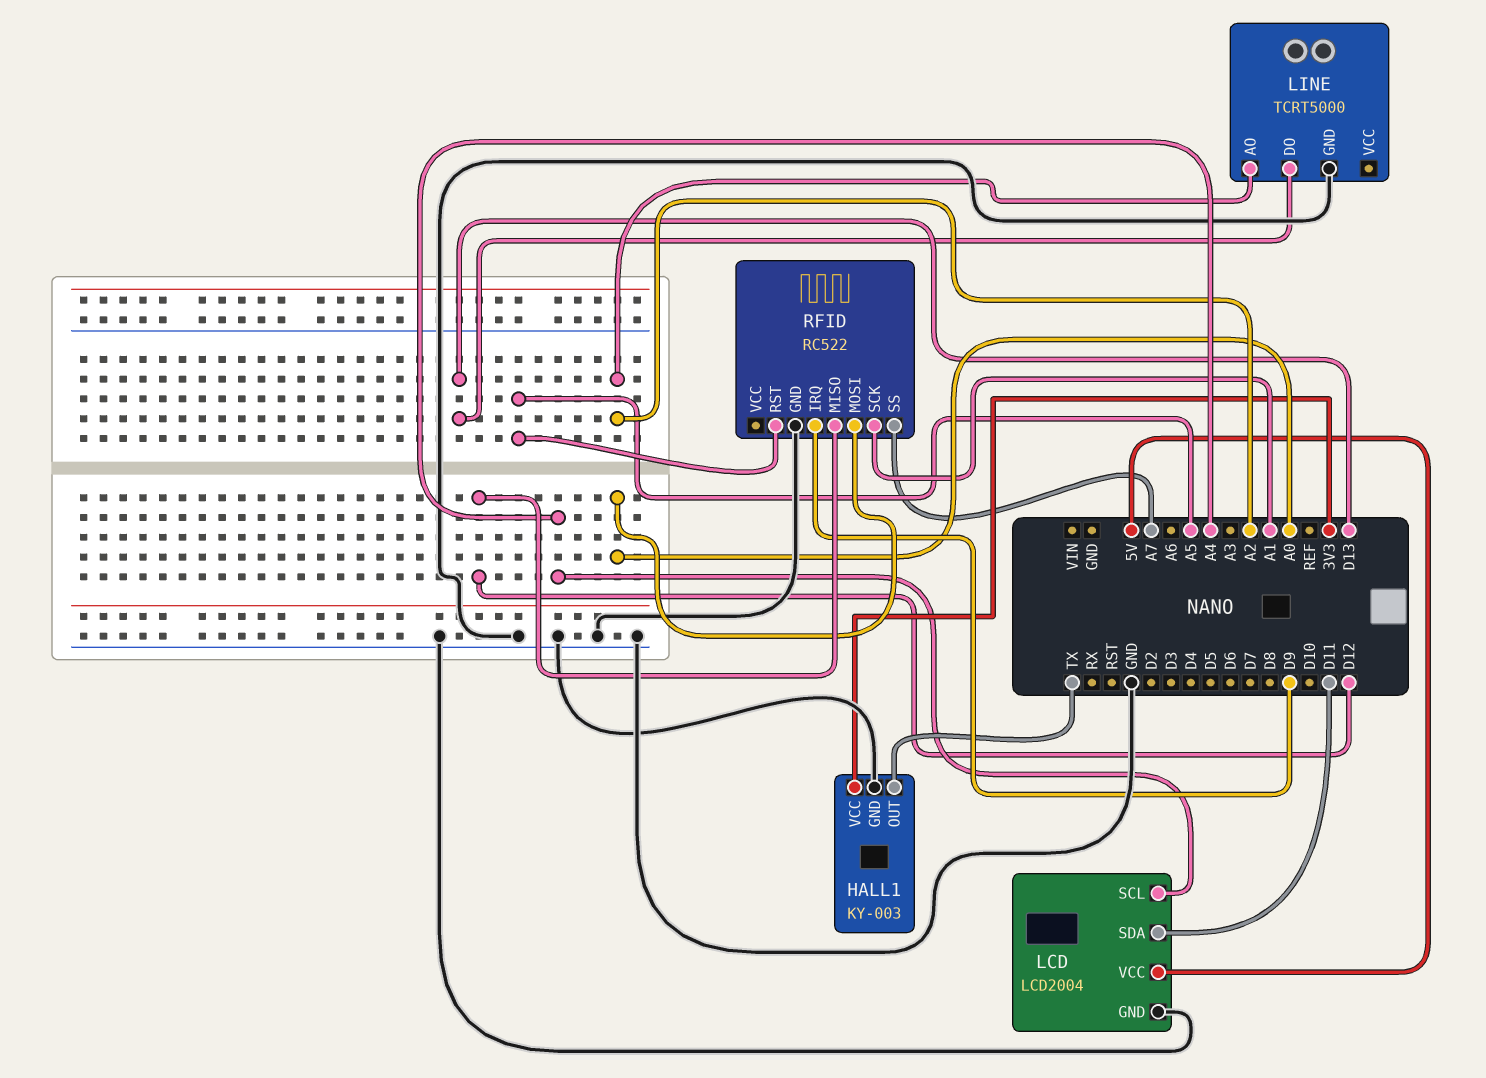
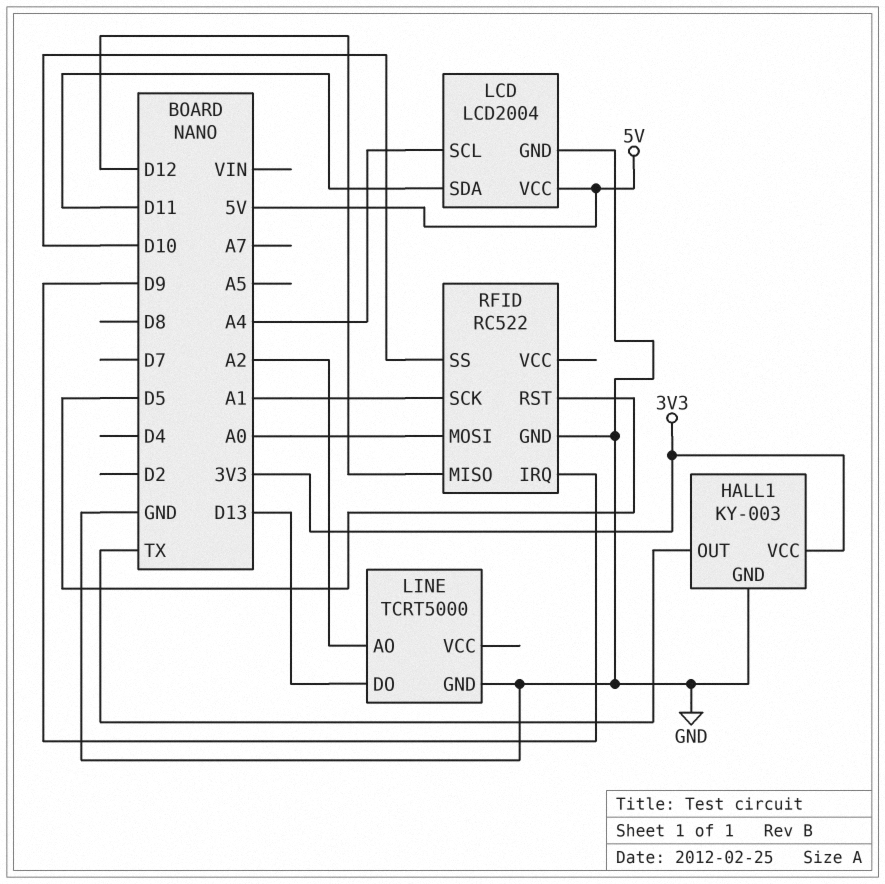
RFID pin RST: A5 -> D5
RFID pin SS: A7 -> D10

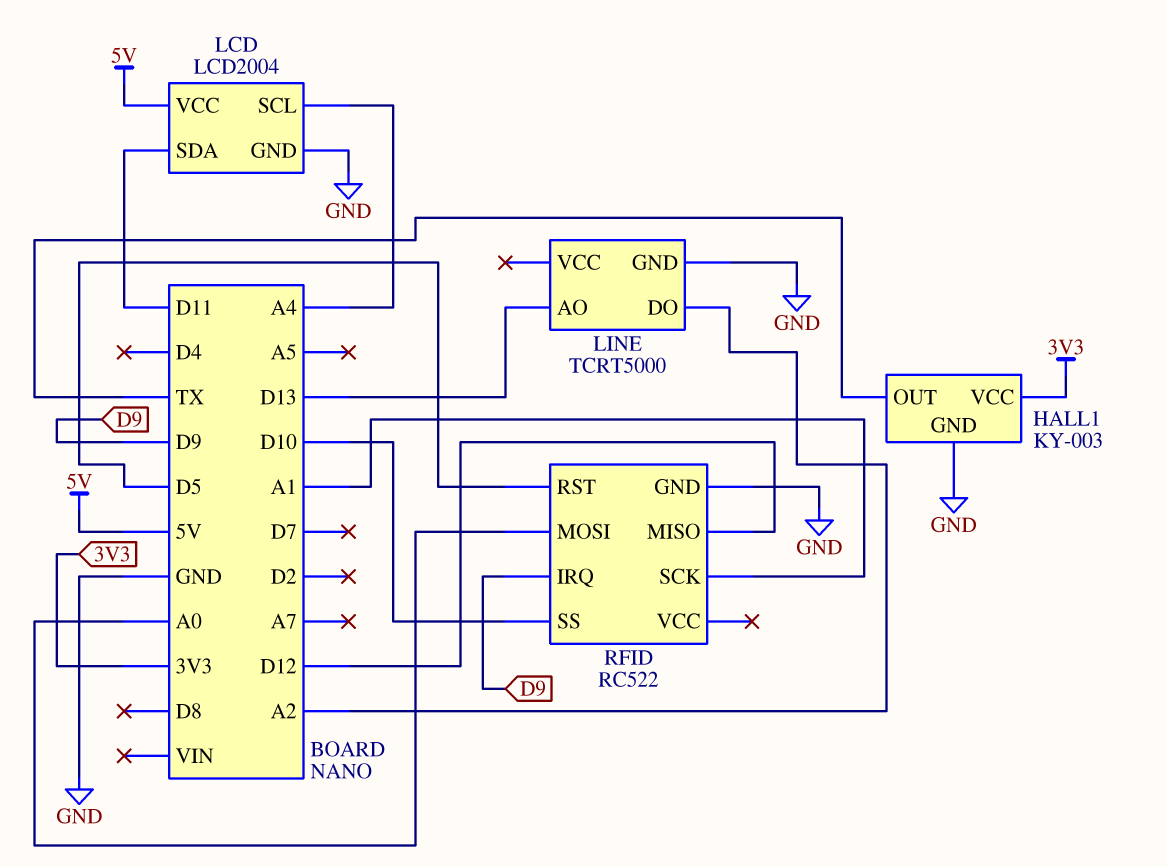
LINE pin AO: A2 -> D13
LINE pin DO: D13 -> A2

